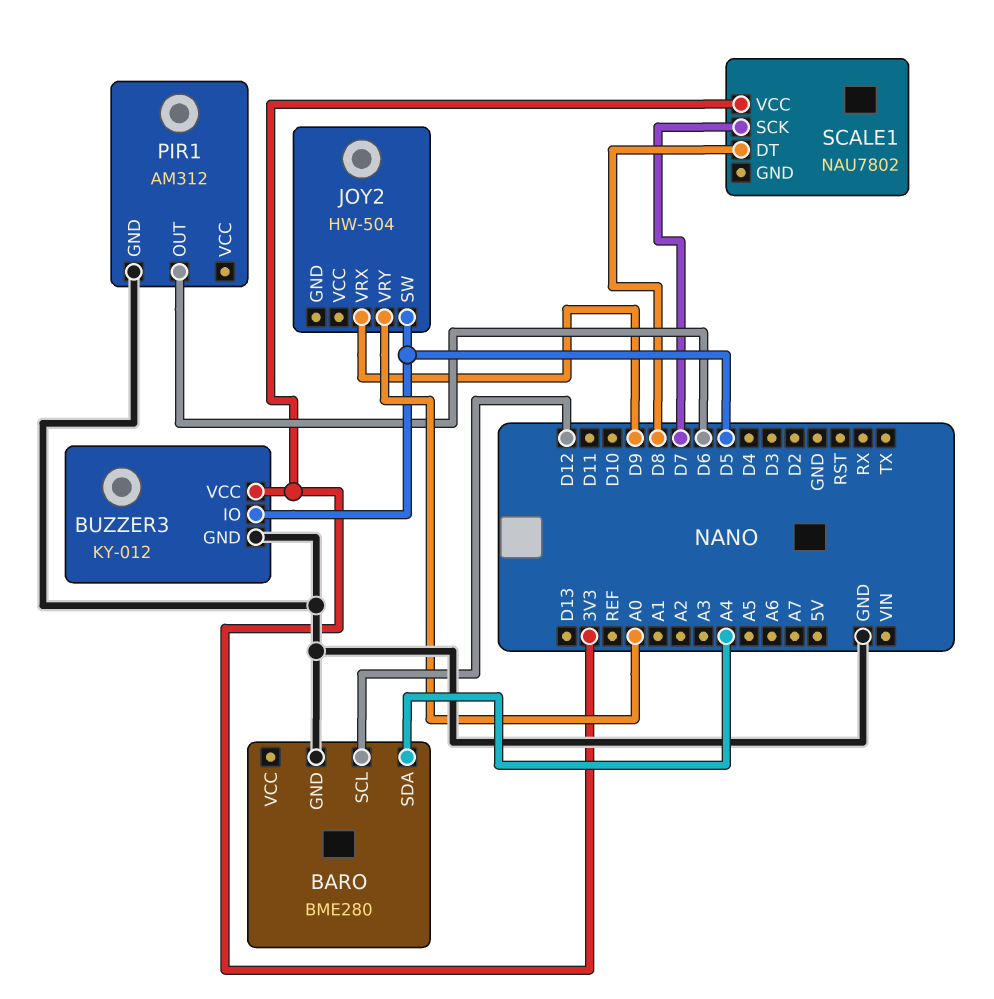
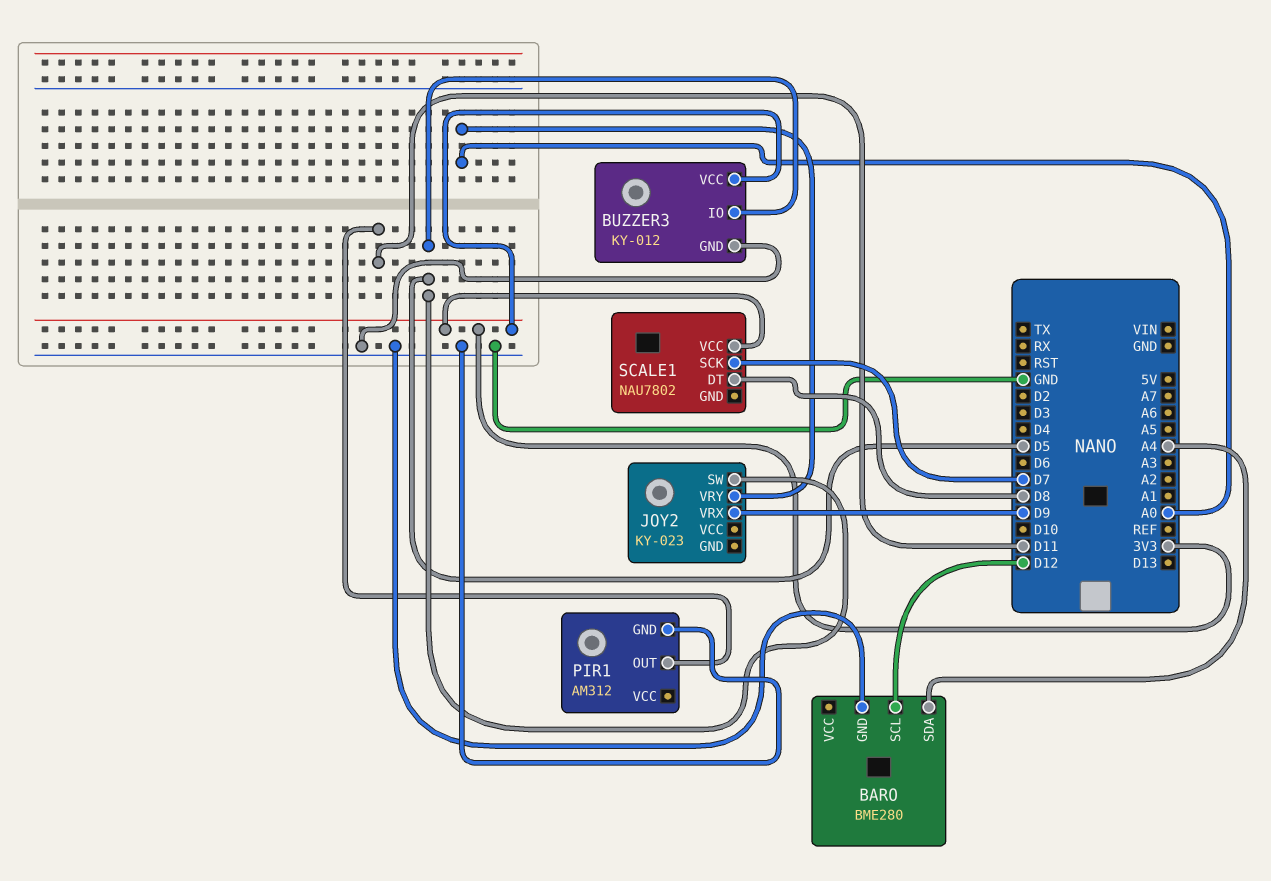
JOY2: HW-504 -> KY-023
PIR1 pin OUT: D6 -> D11

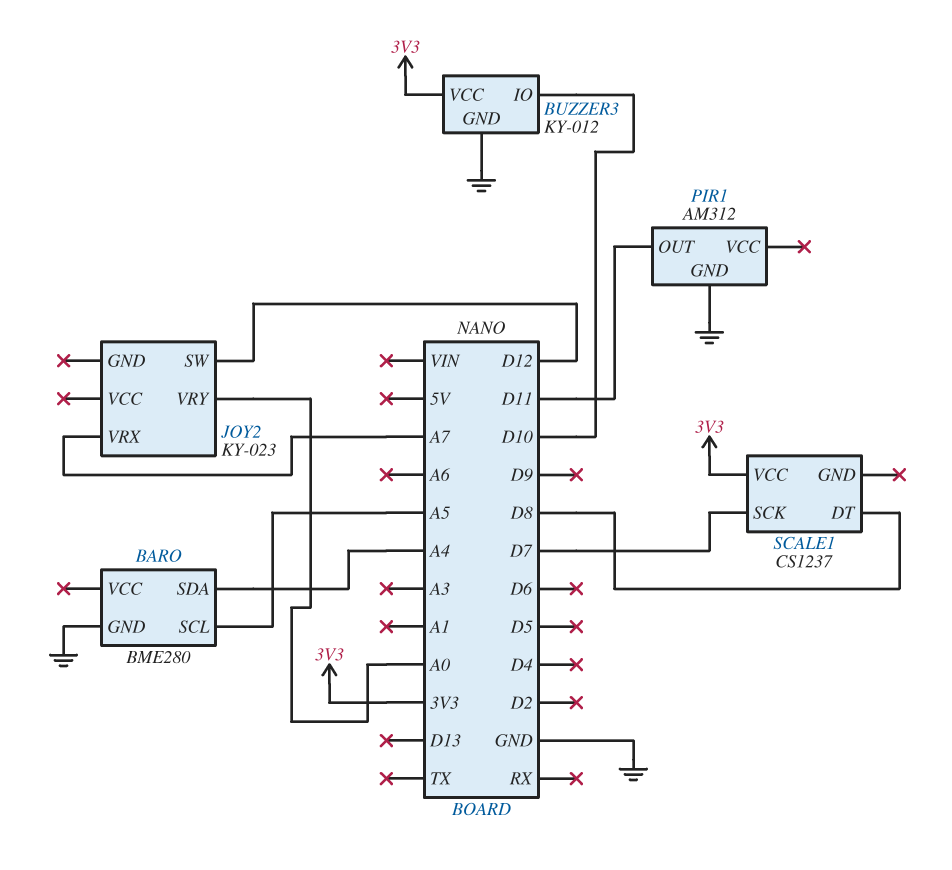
BARO pin SCL: D12 -> A5
BUZZER3 pin IO: D5 -> D10
JOY2 pin SW: D5 -> D12
JOY2 pin VRX: D9 -> A7
SCALE1: NAU7802 -> CS1237

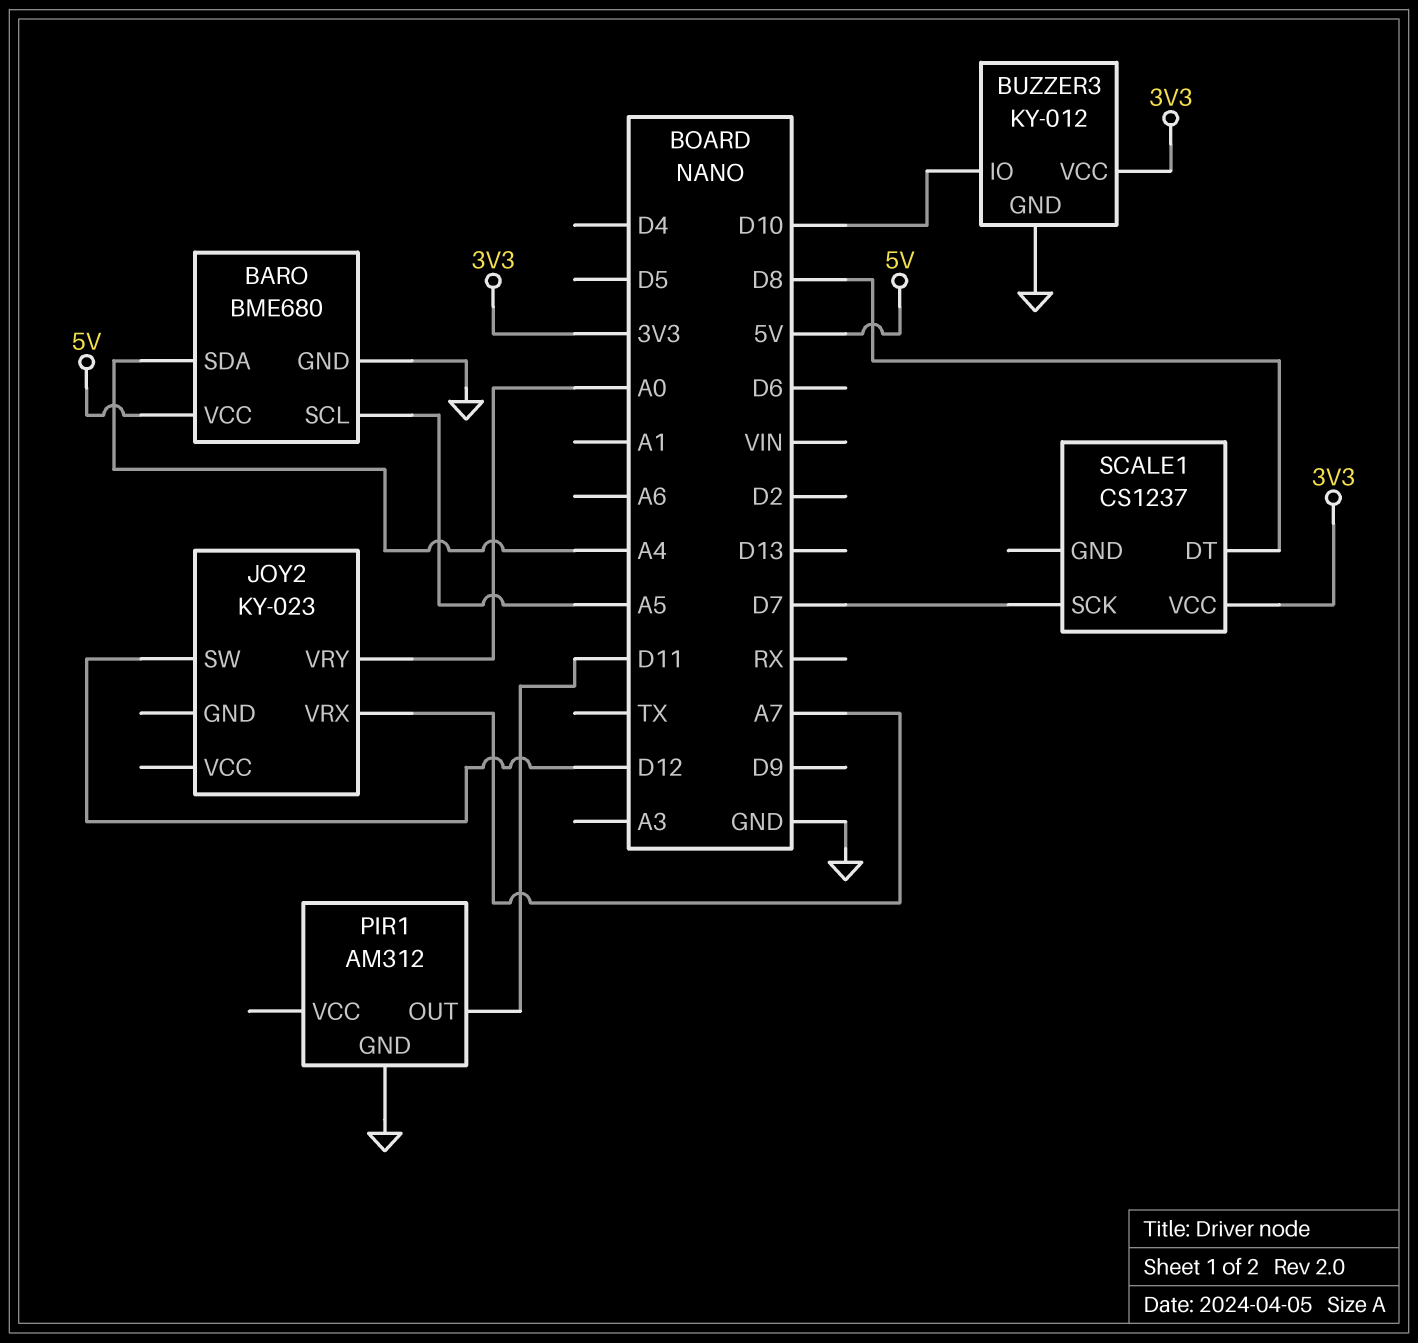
BARO: BME280 -> BME680
BARO pin VCC: none -> 5V

